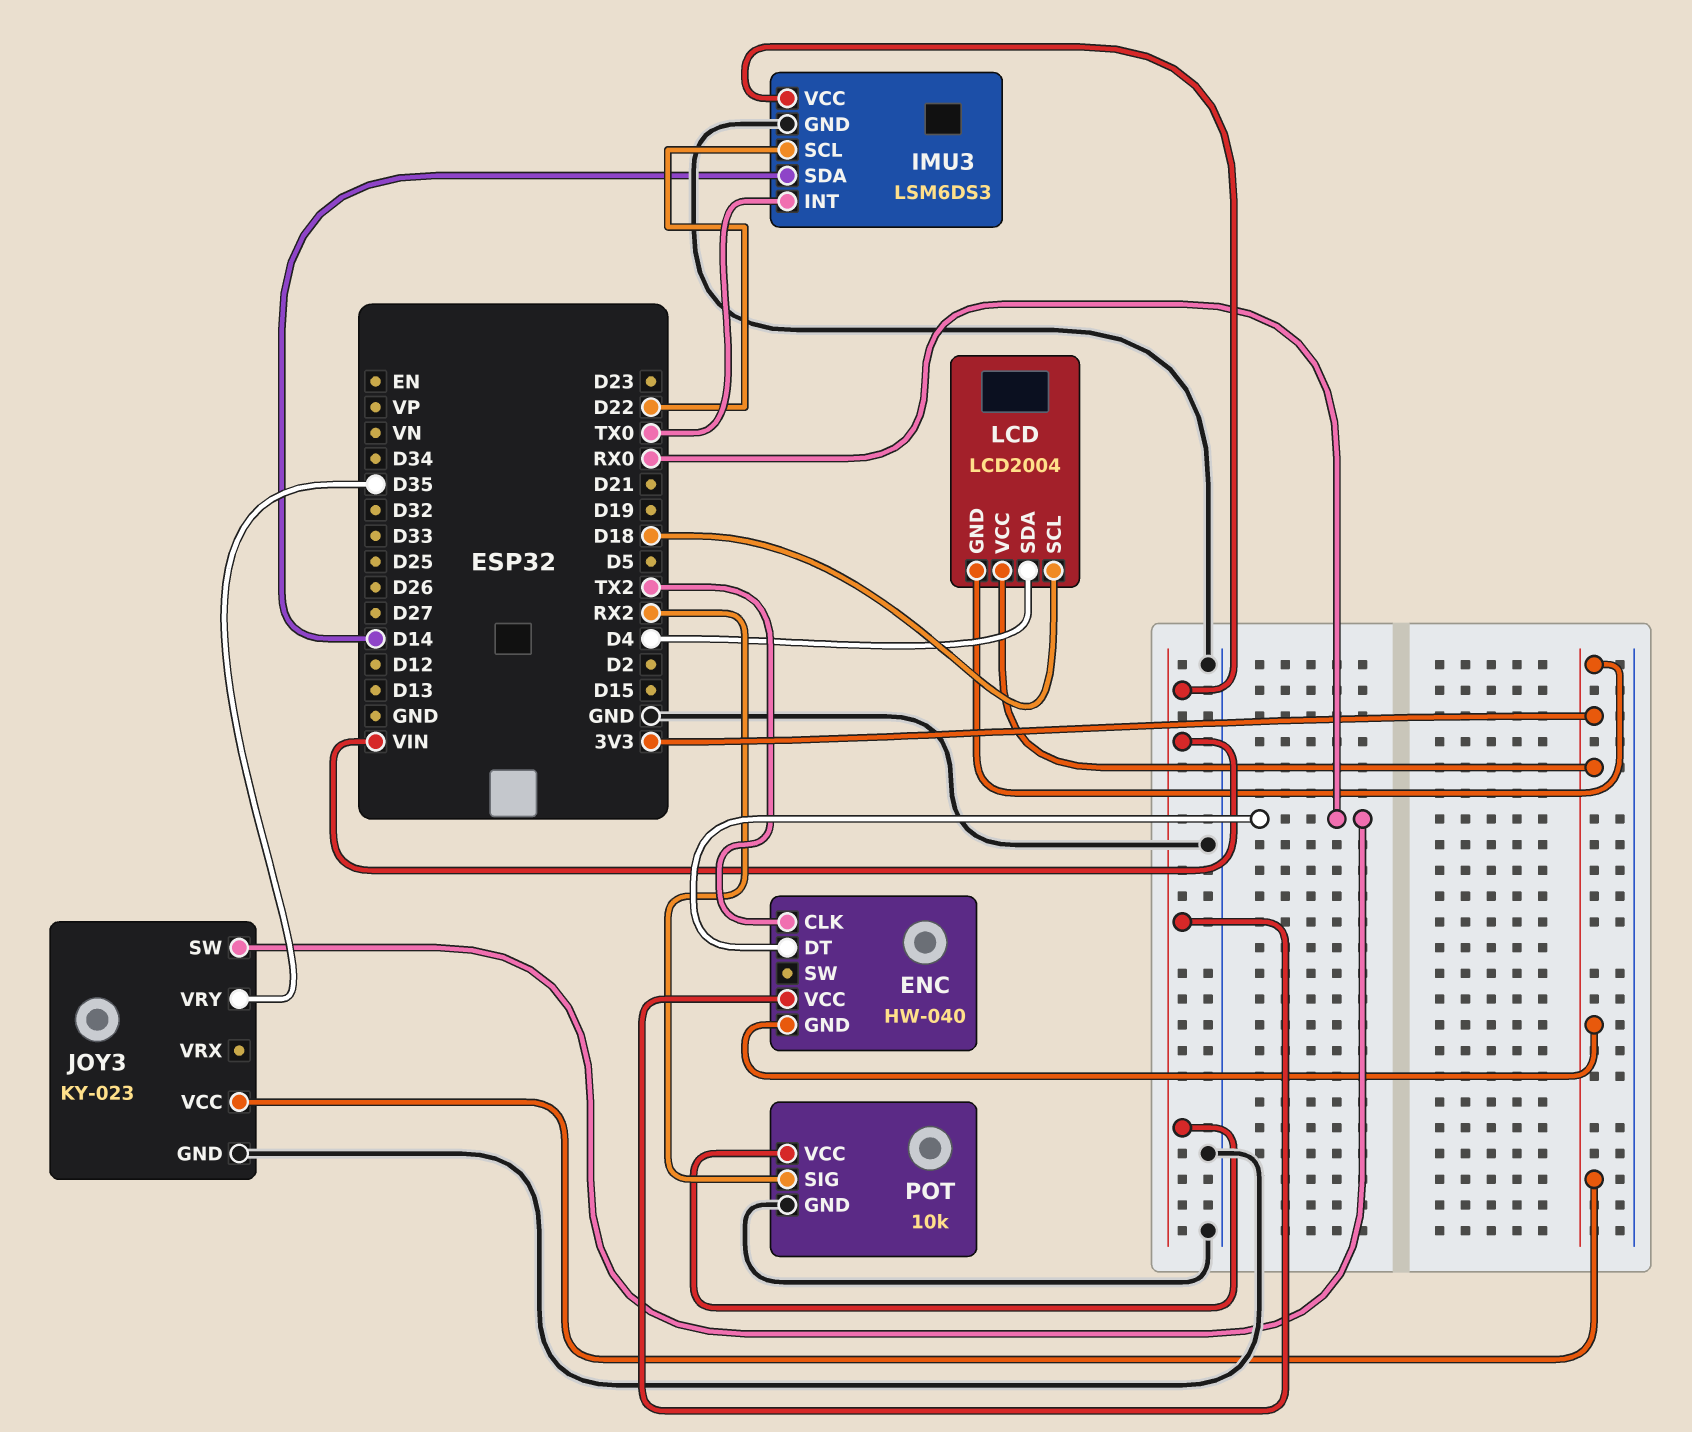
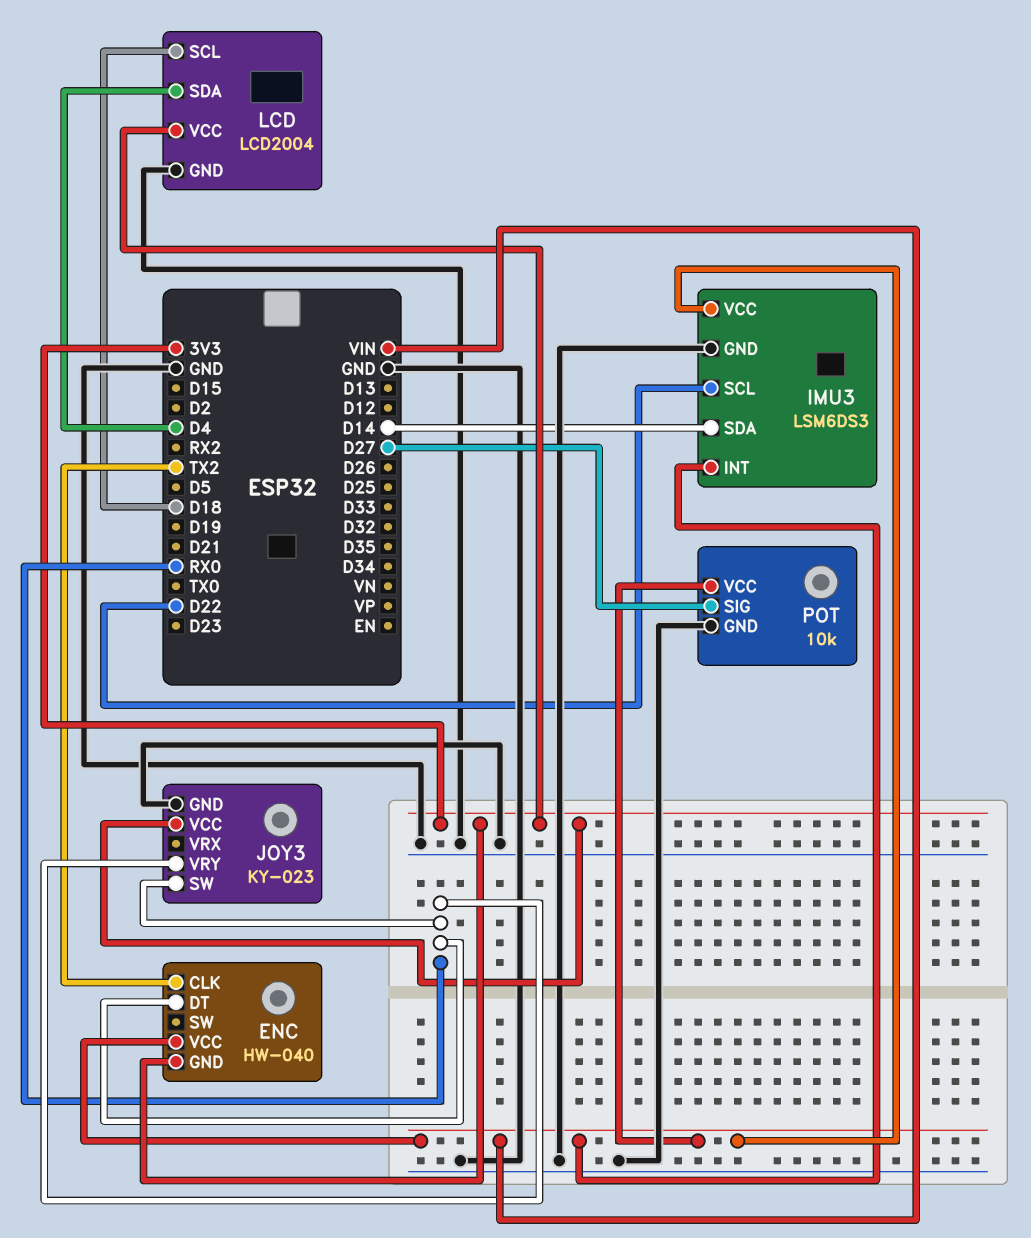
IMU3 pin INT: TX0 -> VIN
JOY3 pin VRY: D35 -> RX0
LCD pin GND: 3V3 -> GND
POT pin SIG: RX2 -> D27

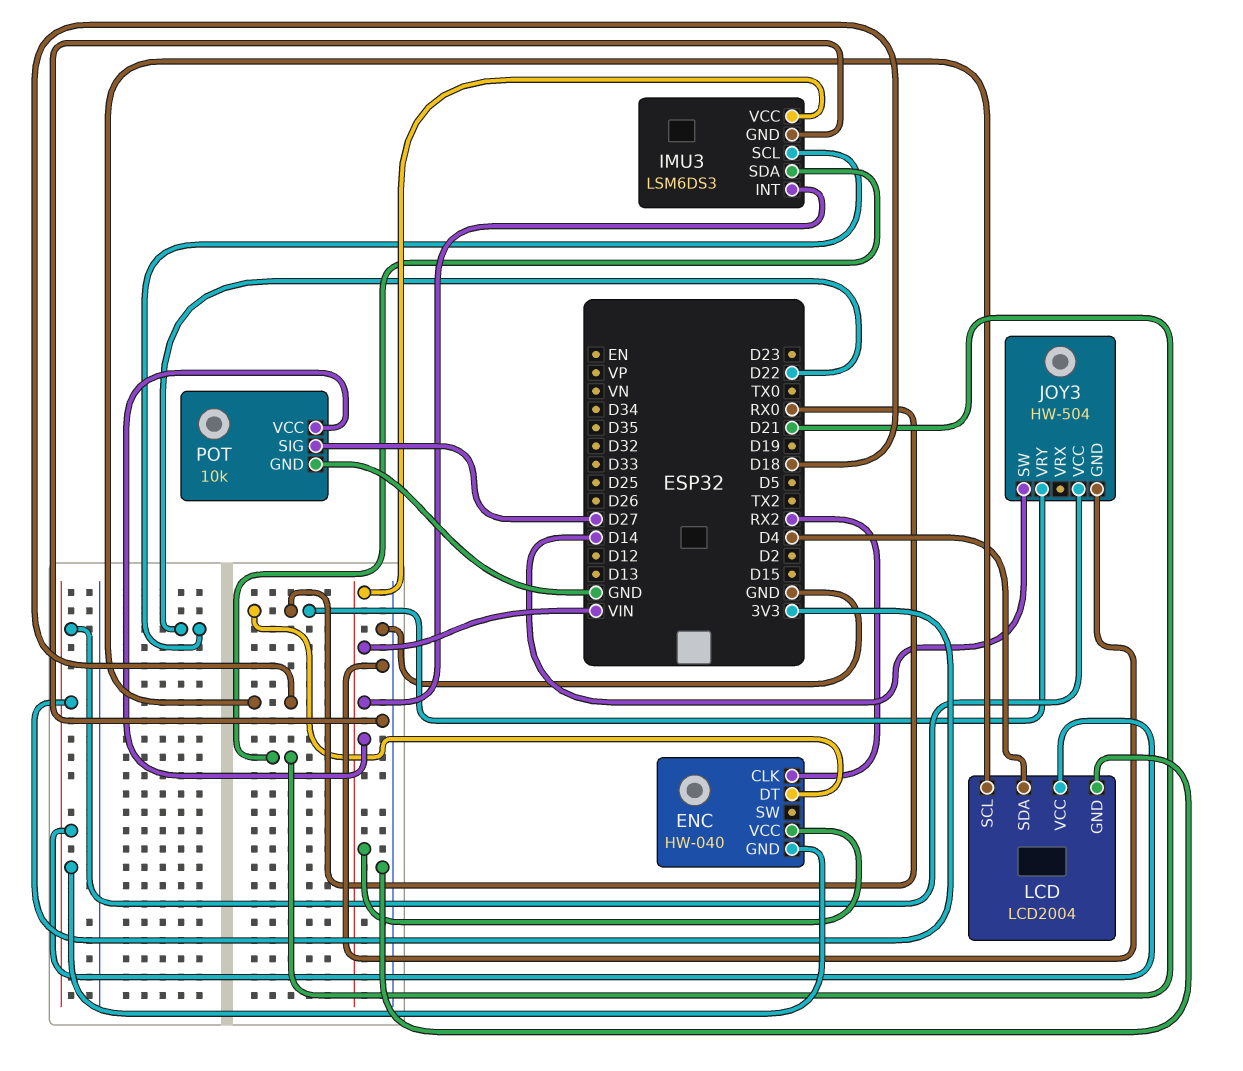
ENC pin CLK: TX2 -> RX2
IMU3 pin SDA: D14 -> D21
JOY3: KY-023 -> HW-504
JOY3 pin SW: RX0 -> D14

